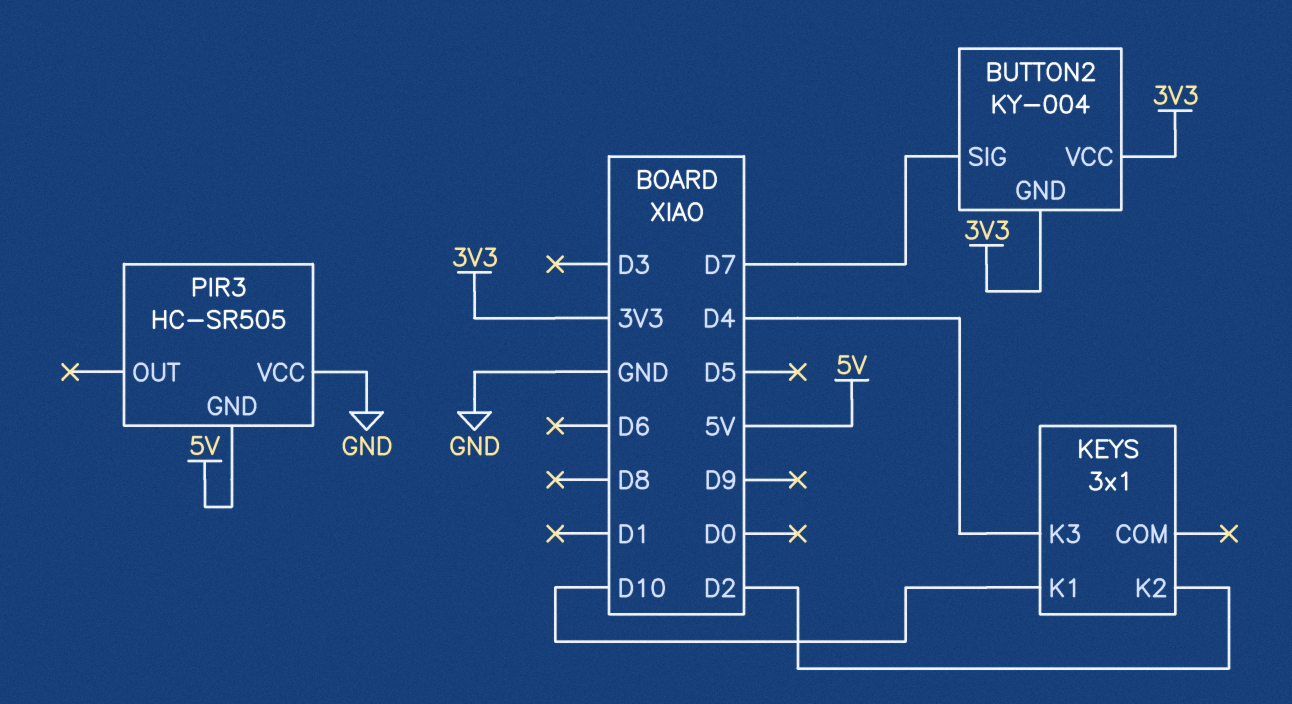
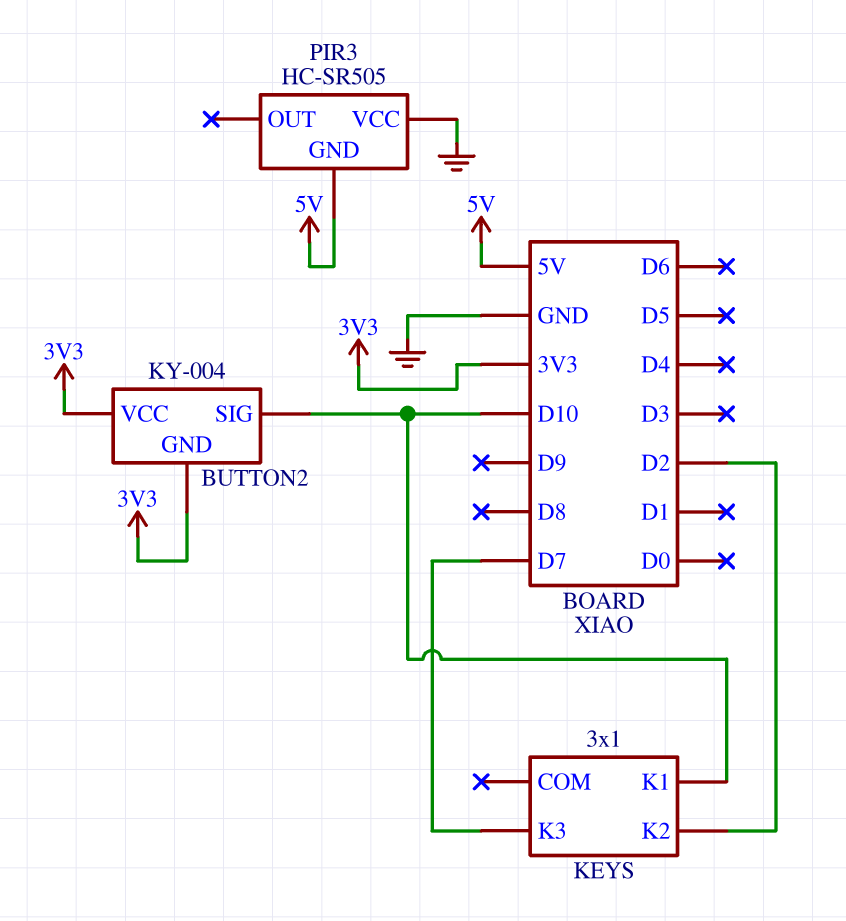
BUTTON2 pin SIG: D7 -> D10
KEYS pin K3: D4 -> D7

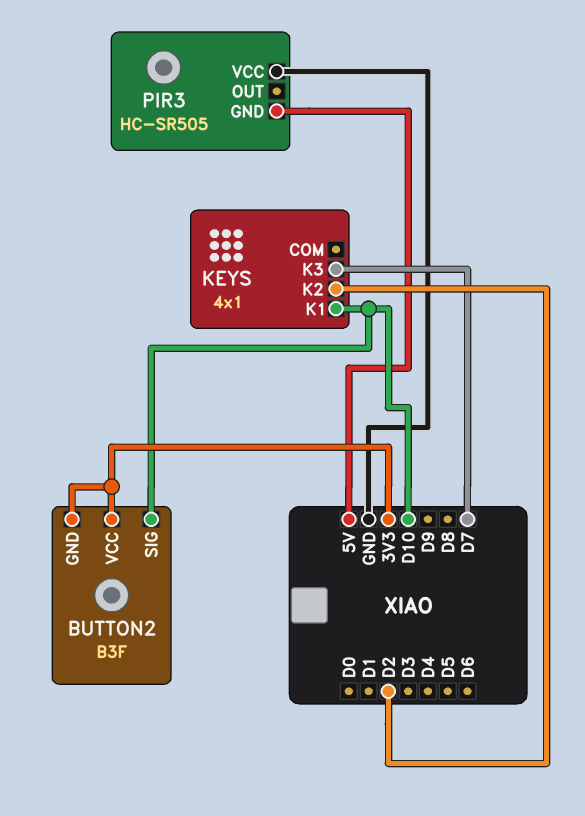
BUTTON2: KY-004 -> B3F
KEYS: 3x1 -> 4x1

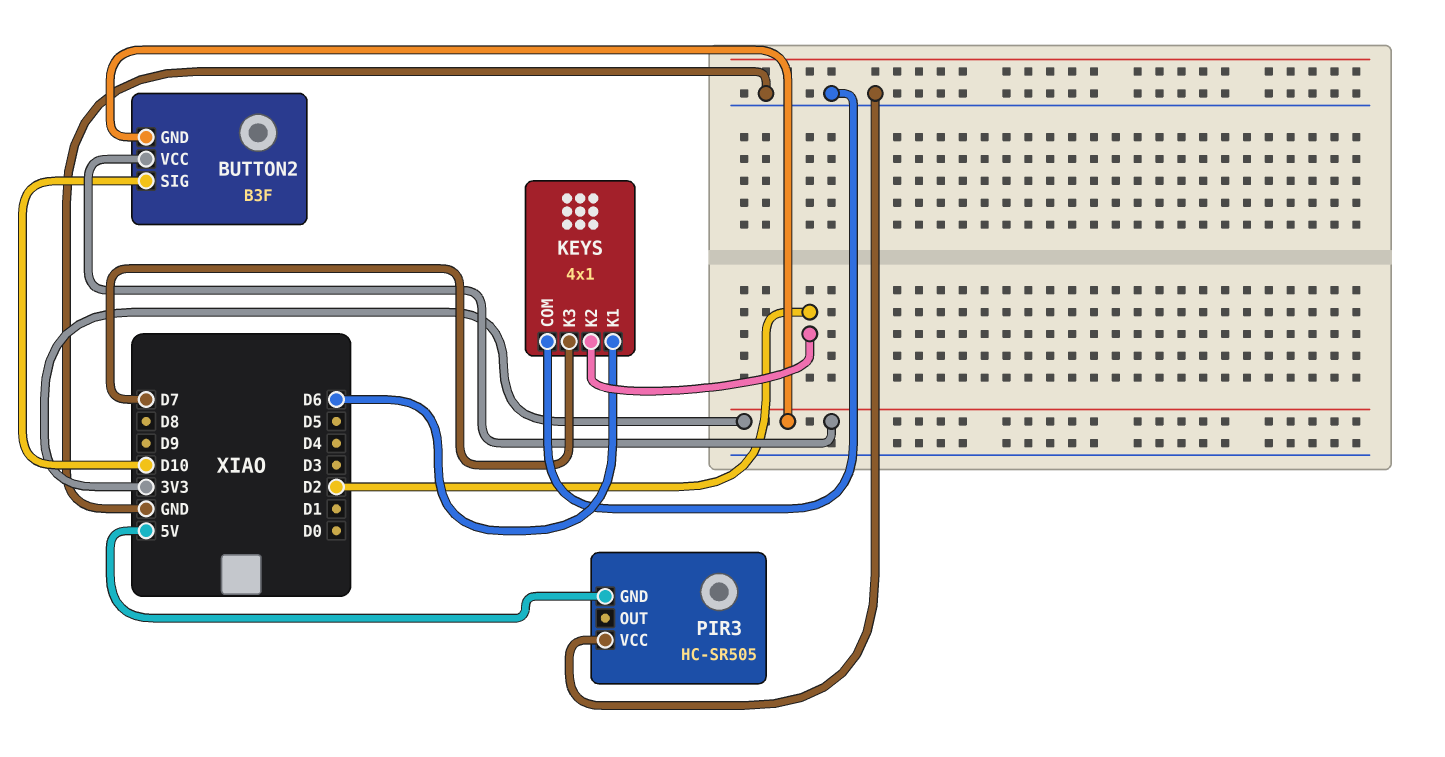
KEYS pin COM: none -> GND
KEYS pin K1: D10 -> D6

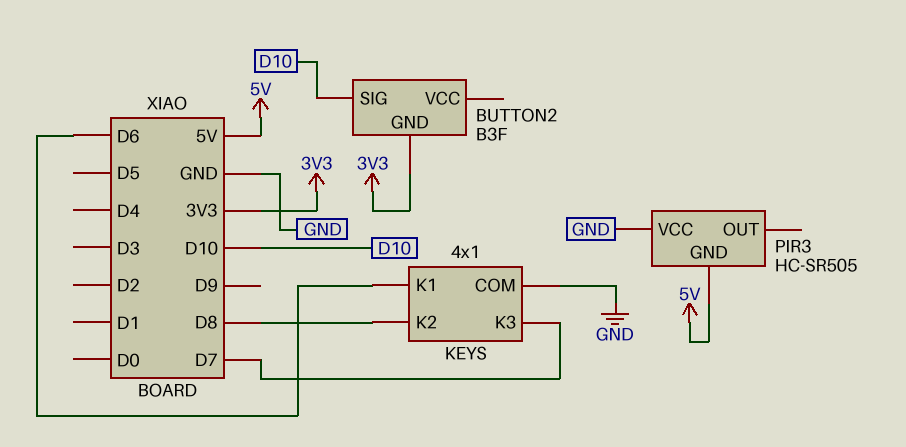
BUTTON2 pin VCC: 3V3 -> none
KEYS pin K2: D2 -> D8

